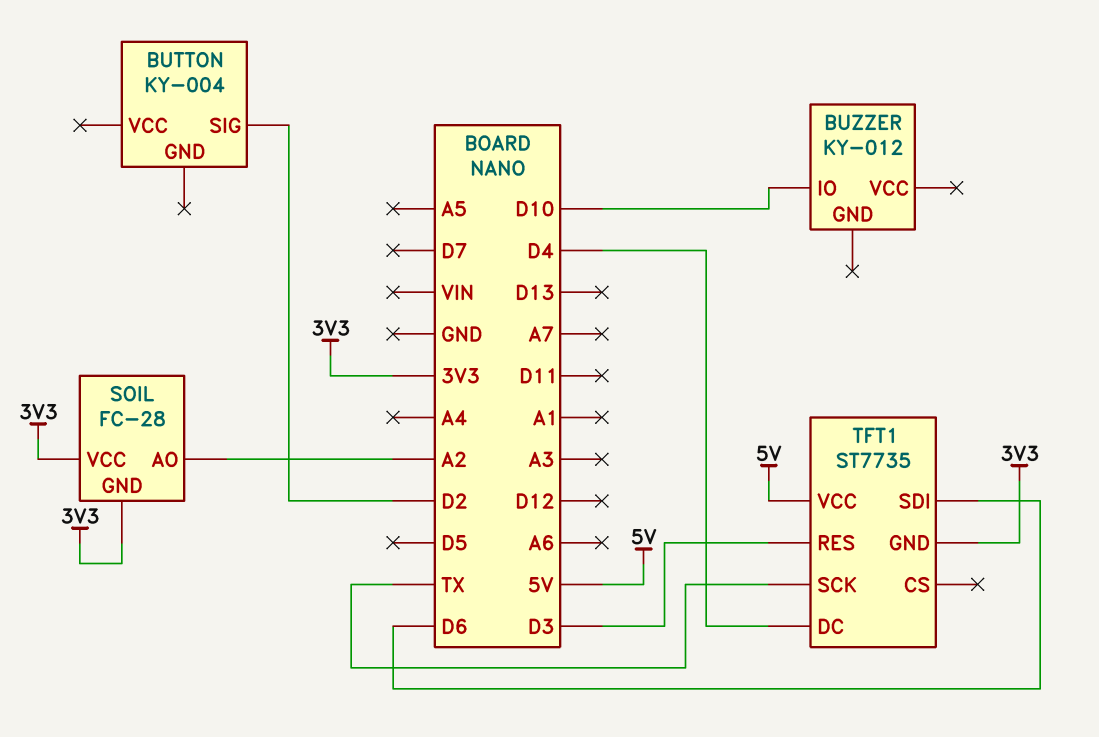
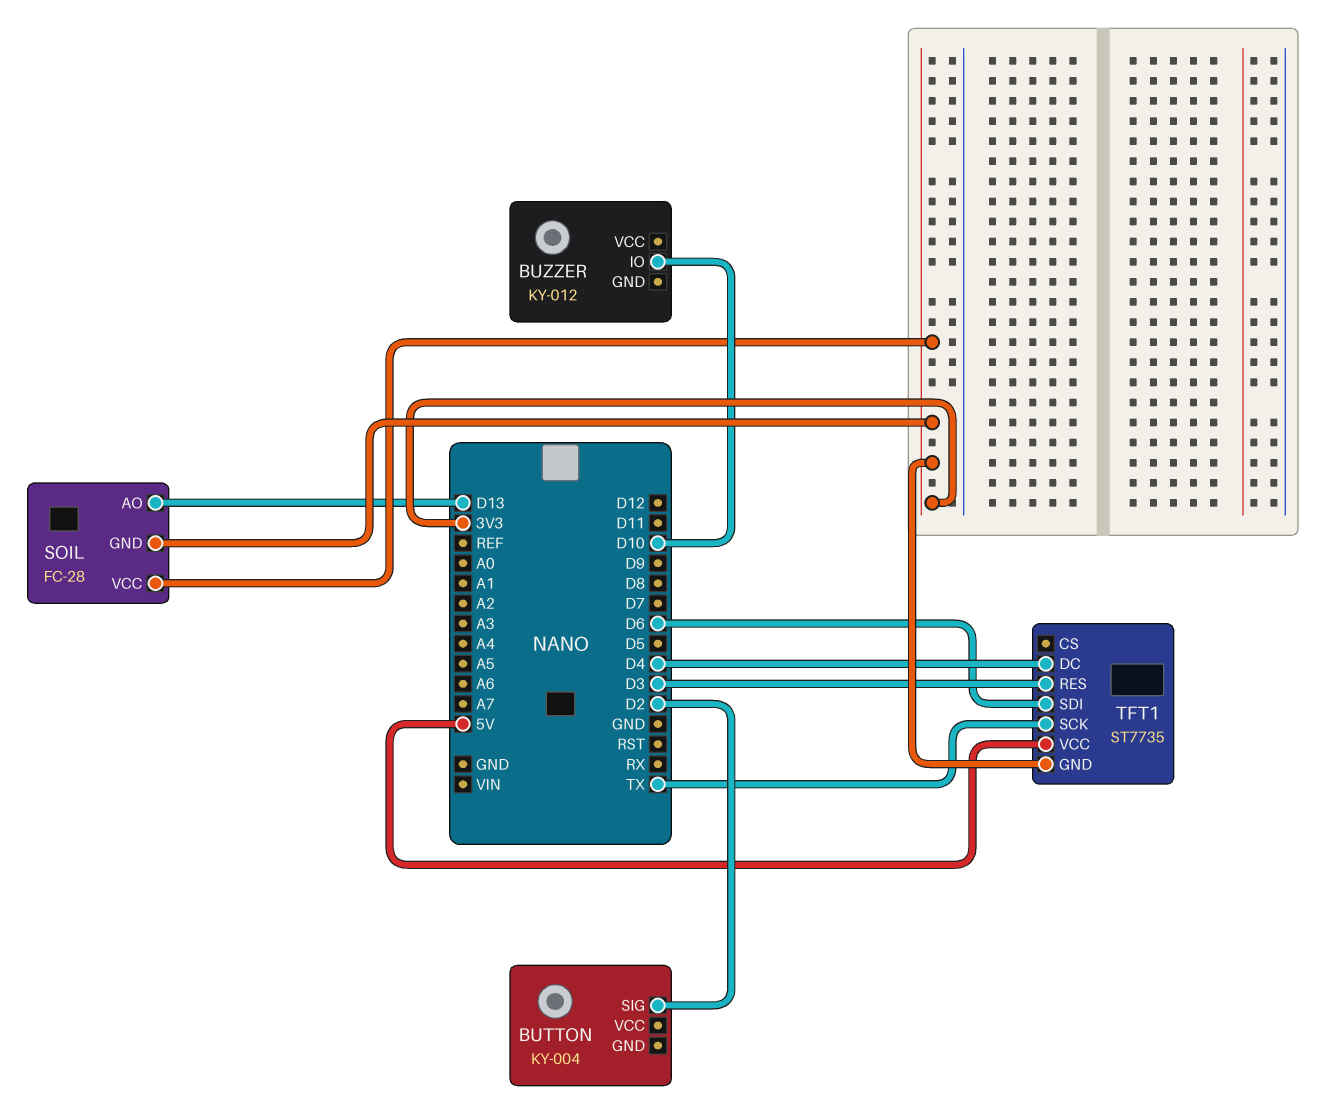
SOIL pin AO: A2 -> D13

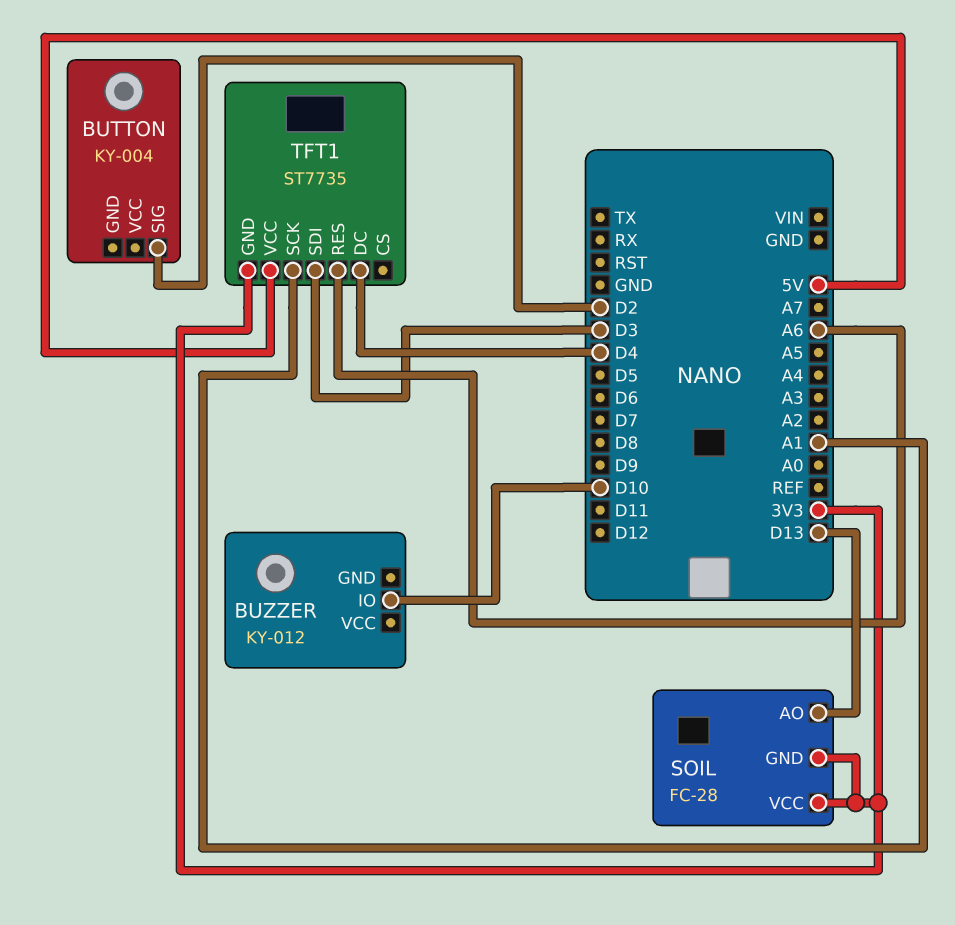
TFT1 pin RES: D3 -> A6
TFT1 pin SCK: TX -> A1
TFT1 pin SDI: D6 -> D3

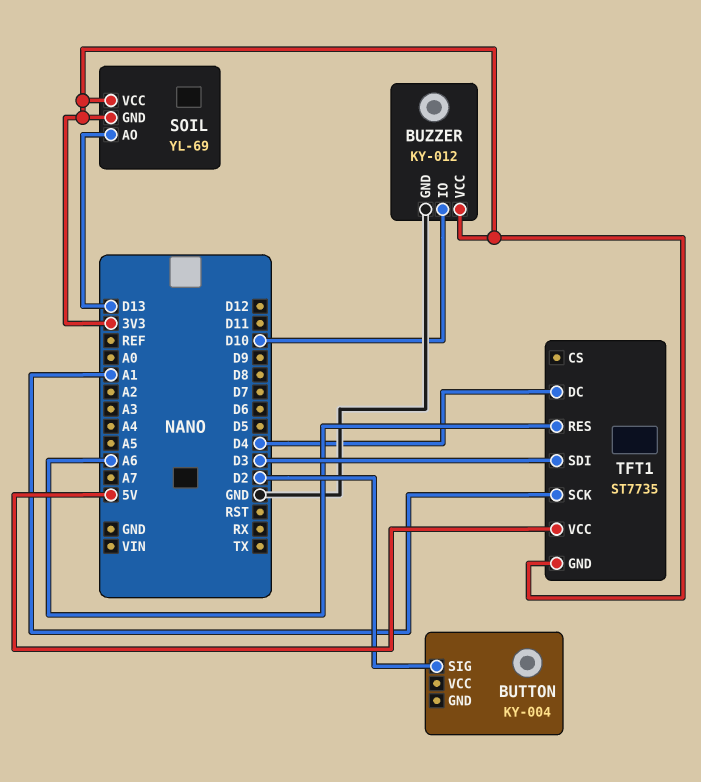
BUZZER pin GND: none -> GND
BUZZER pin VCC: none -> 3V3
SOIL: FC-28 -> YL-69

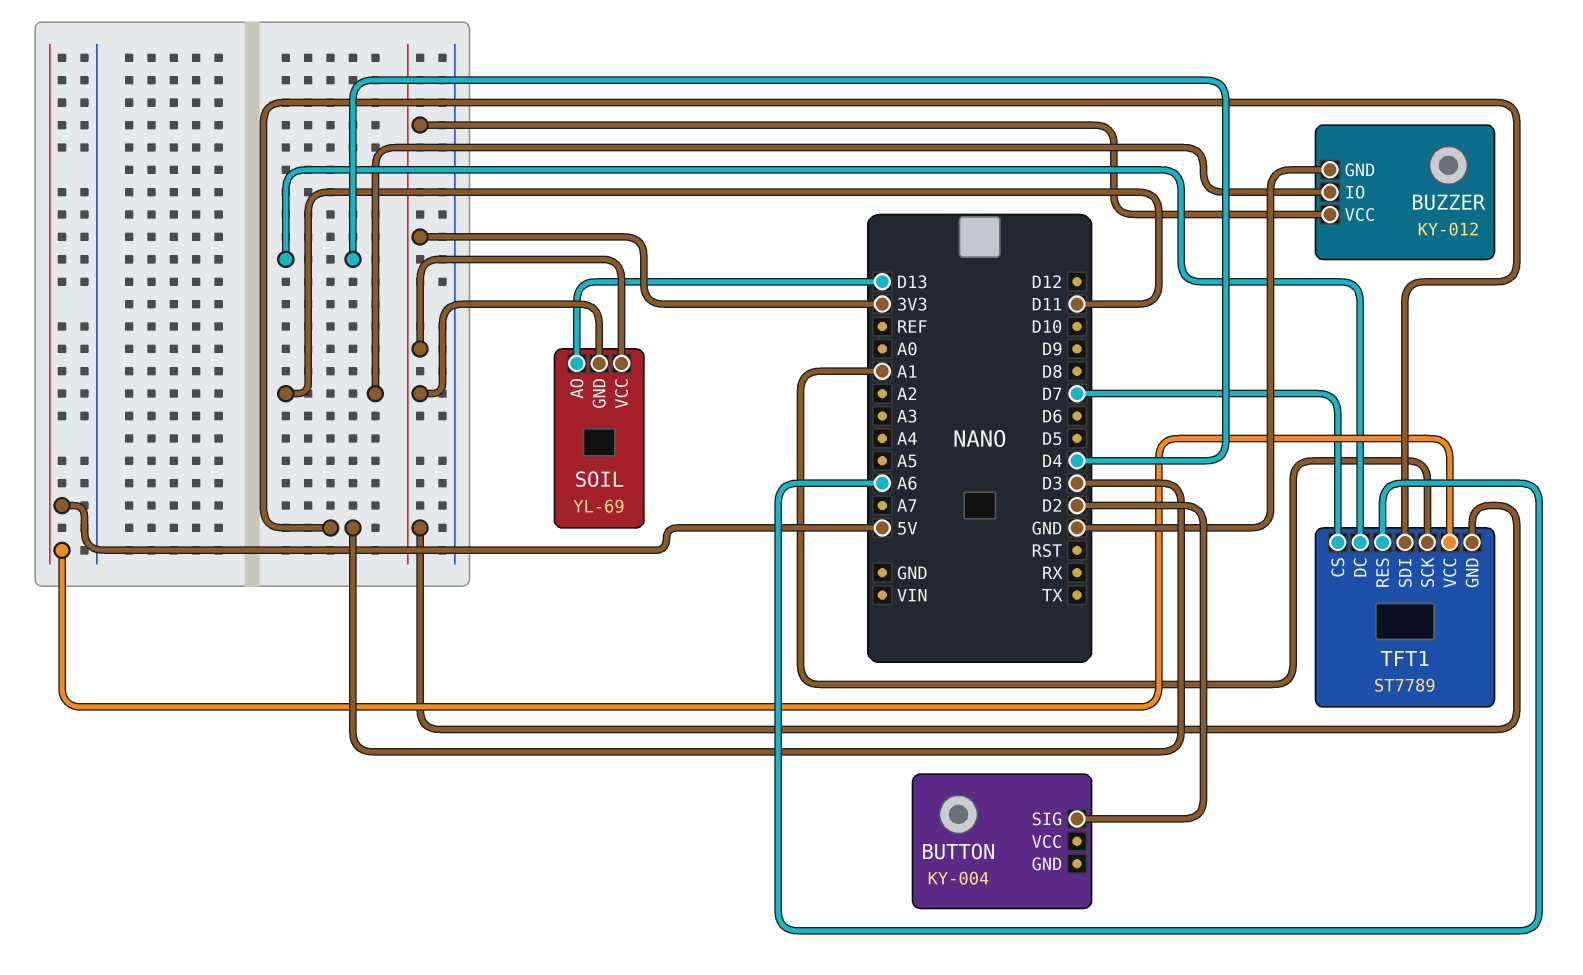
BUZZER pin IO: D10 -> D11
TFT1: ST7735 -> ST7789
TFT1 pin CS: none -> D7

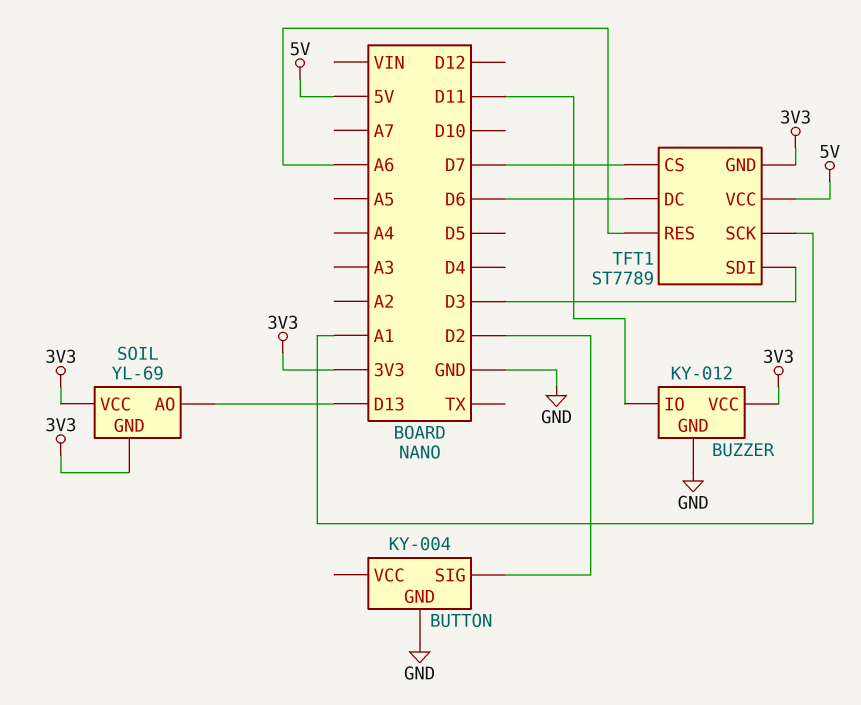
BUTTON pin GND: none -> GND
TFT1 pin DC: D4 -> D6

